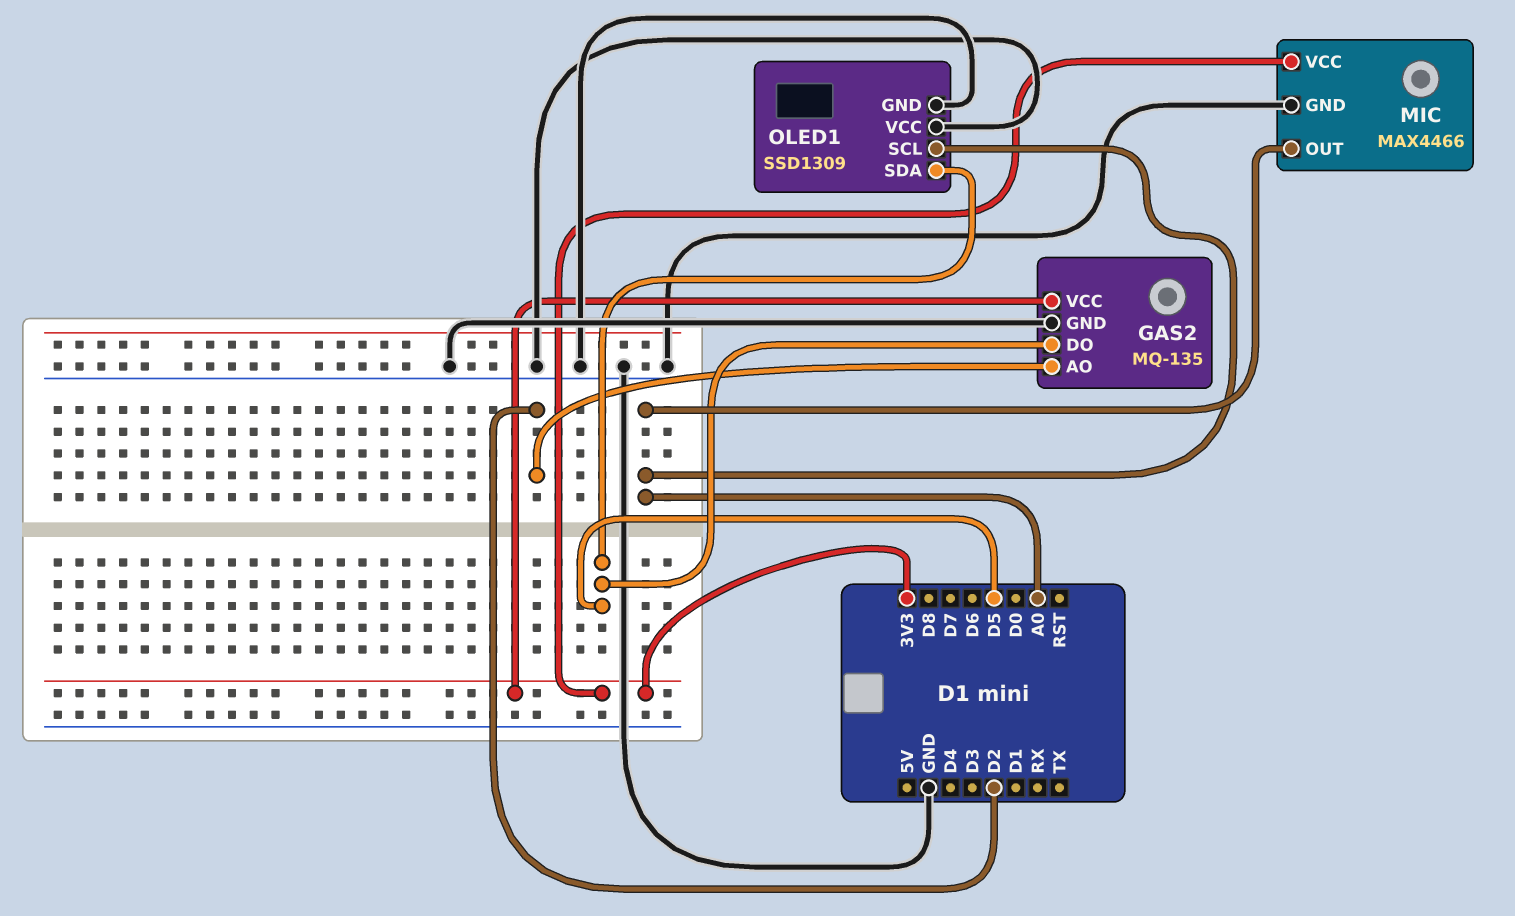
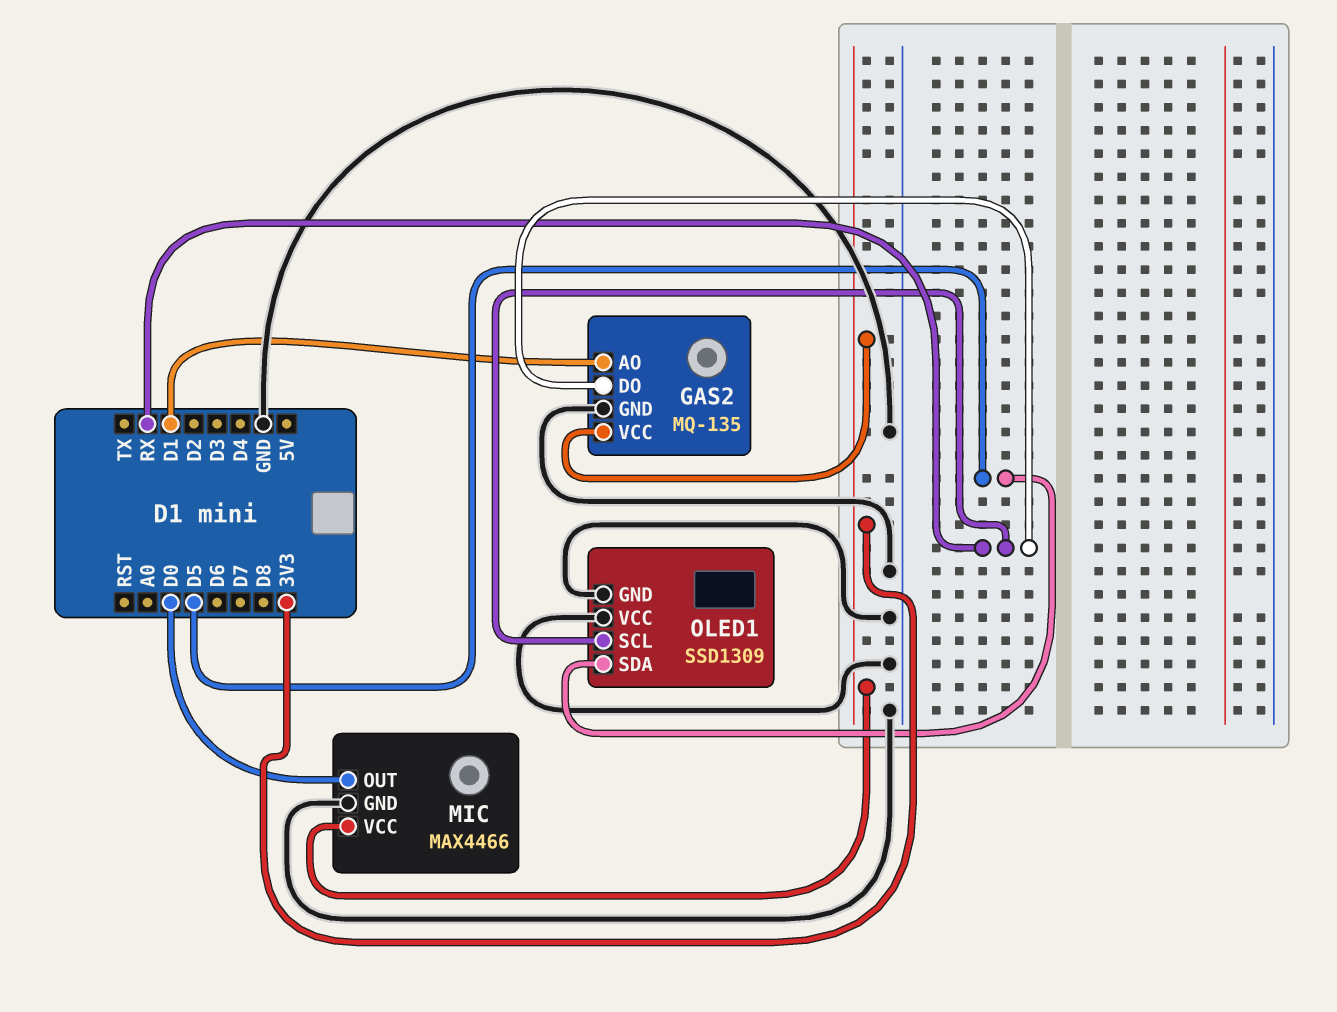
GAS2 pin AO: D2 -> D1
GAS2 pin DO: D5 -> RX
MIC pin OUT: A0 -> D0
OLED1 pin SCL: A0 -> RX

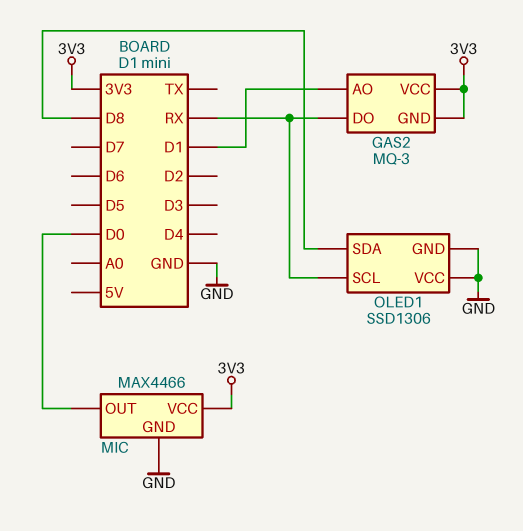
GAS2: MQ-135 -> MQ-3
GAS2 pin GND: GND -> 3V3
OLED1: SSD1309 -> SSD1306
OLED1 pin SDA: D5 -> D8

